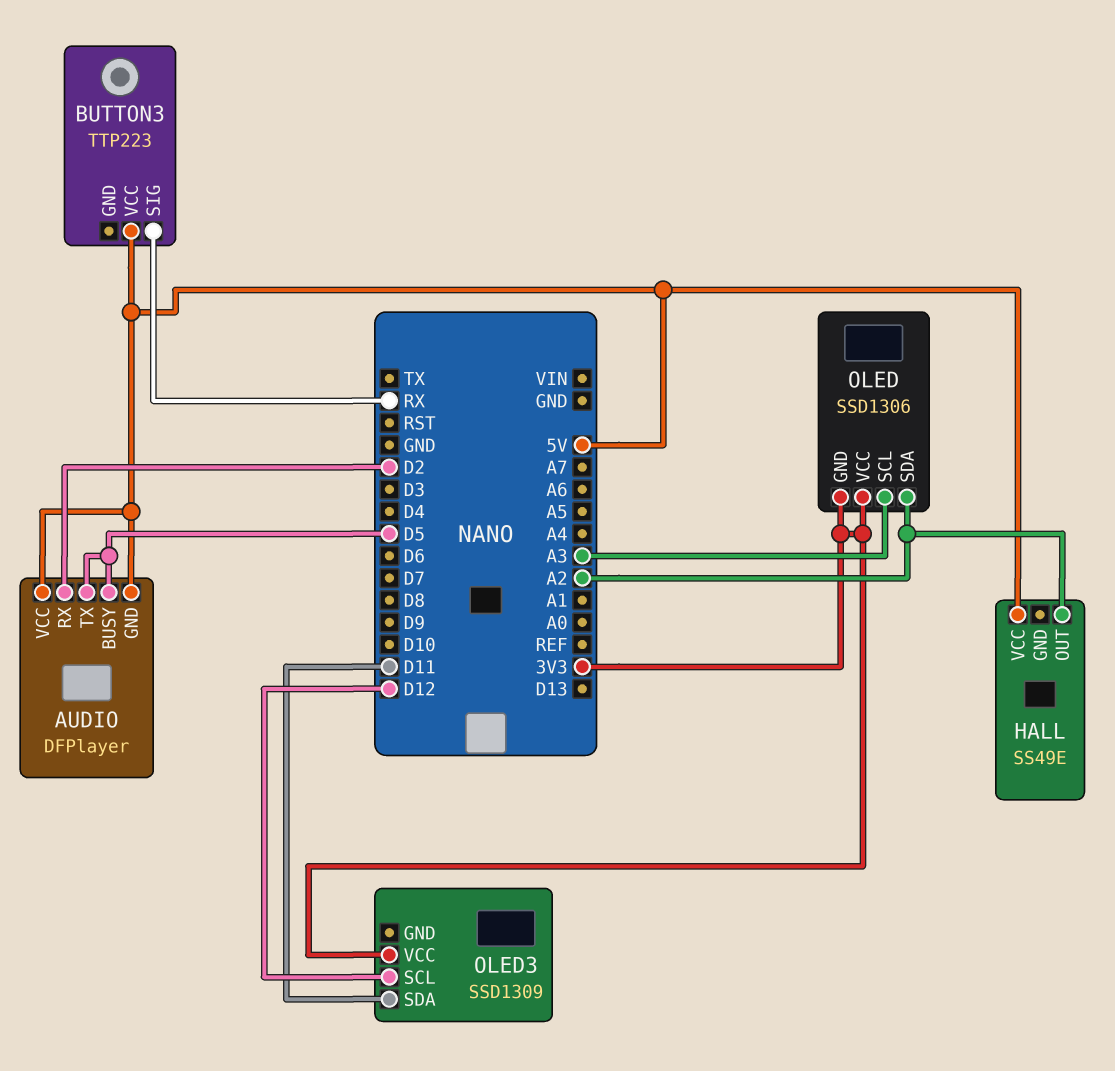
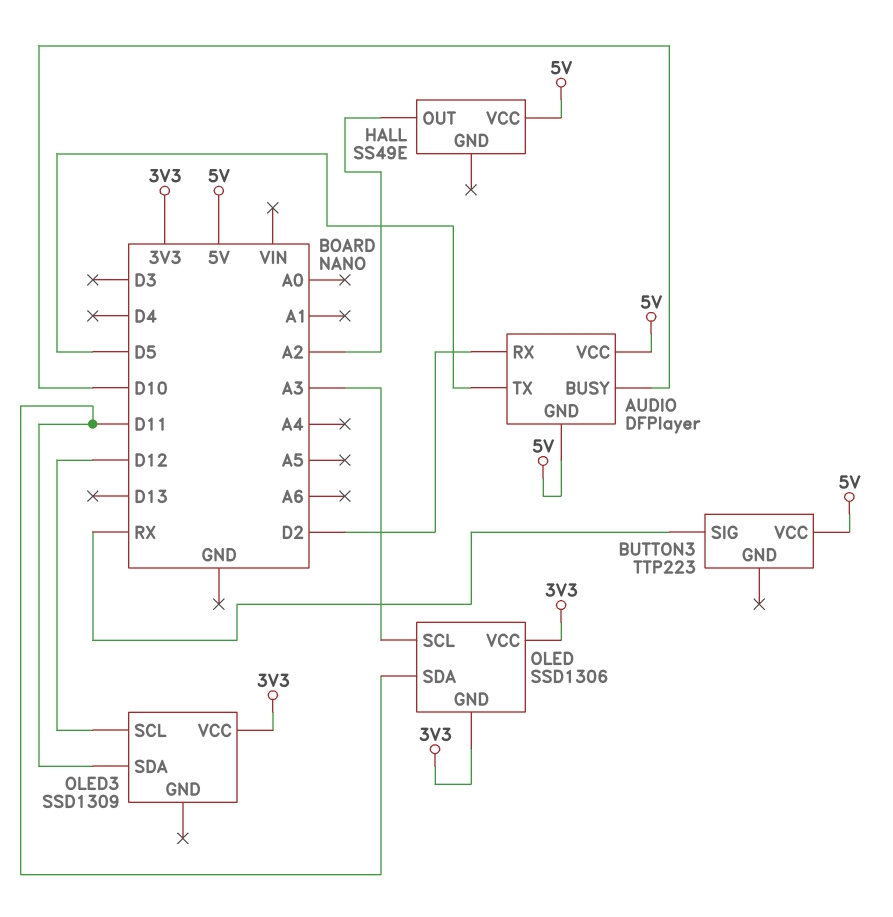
AUDIO pin BUSY: D5 -> D10
OLED pin SDA: A2 -> D11

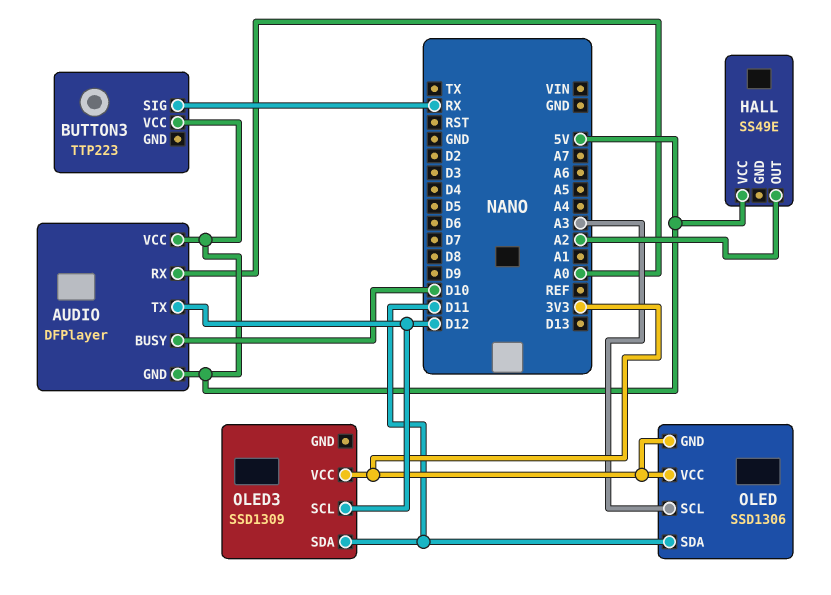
AUDIO pin RX: D2 -> A0
AUDIO pin TX: D5 -> D12

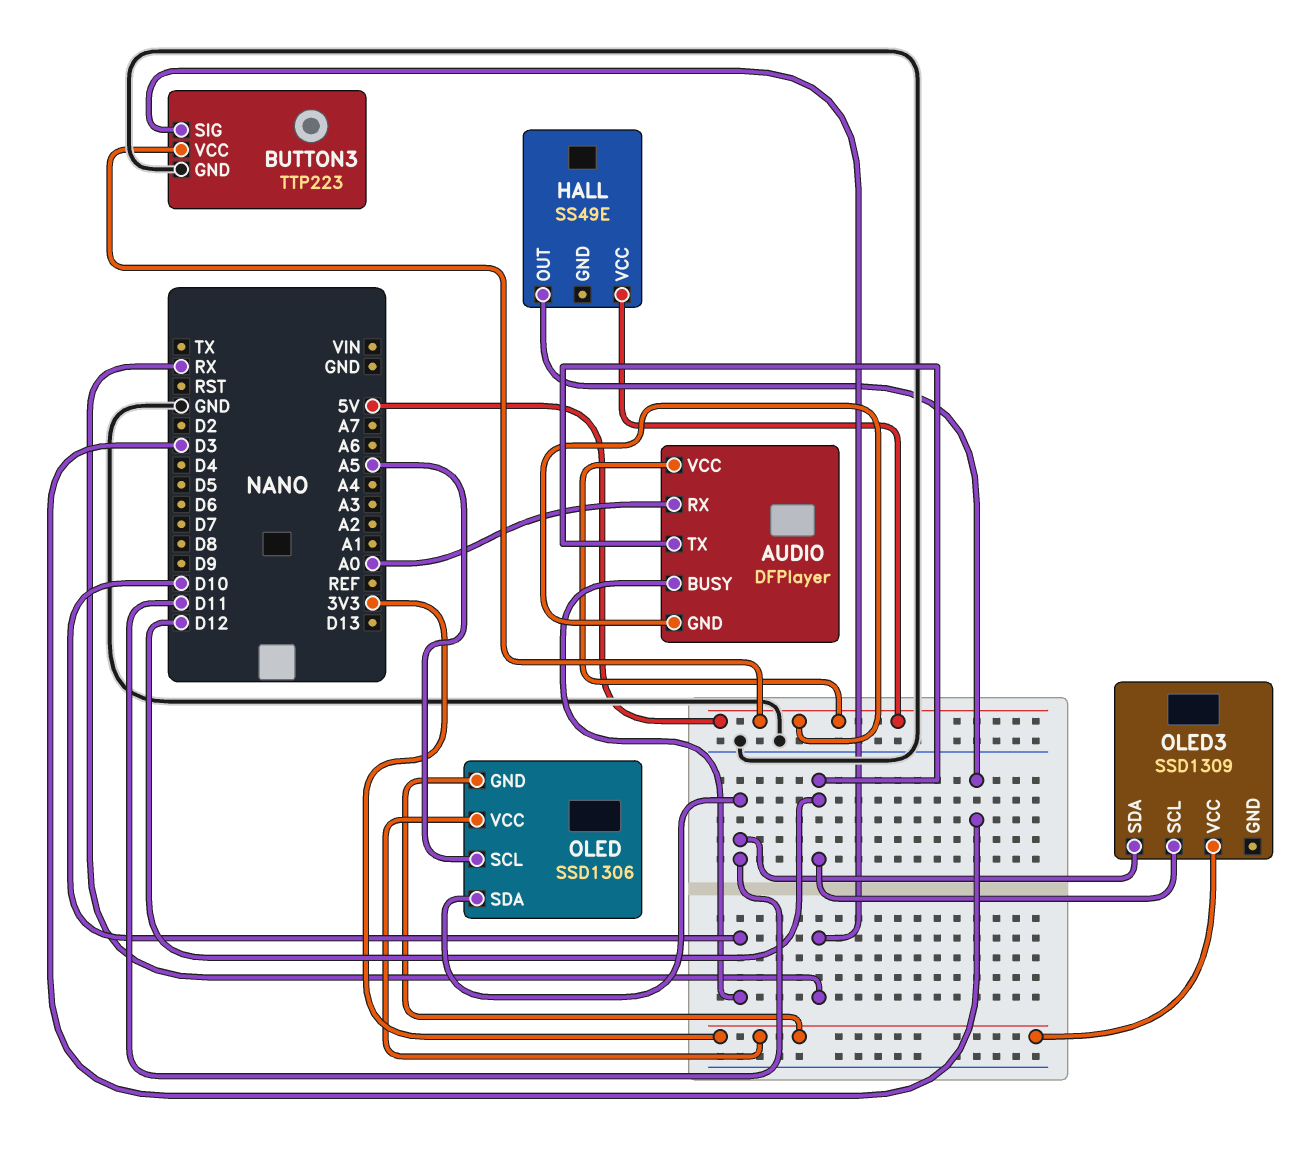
BUTTON3 pin GND: none -> GND
HALL pin OUT: A2 -> D3
OLED pin SCL: A3 -> A5

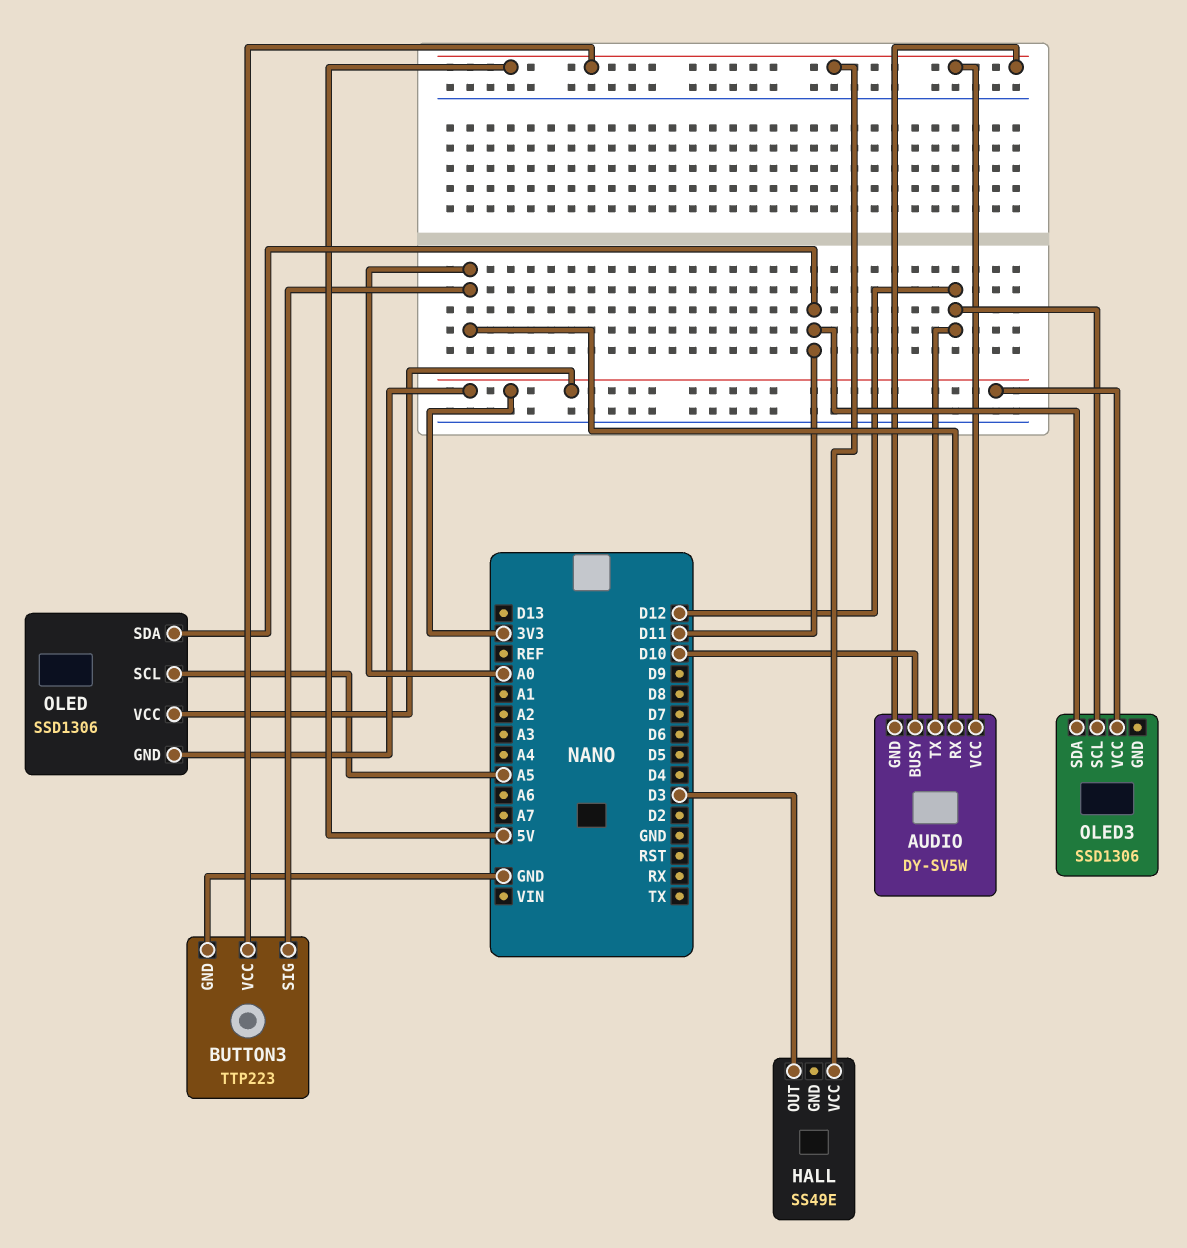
AUDIO: DFPlayer -> DY-SV5W
BUTTON3 pin SIG: RX -> A0
OLED3: SSD1309 -> SSD1306

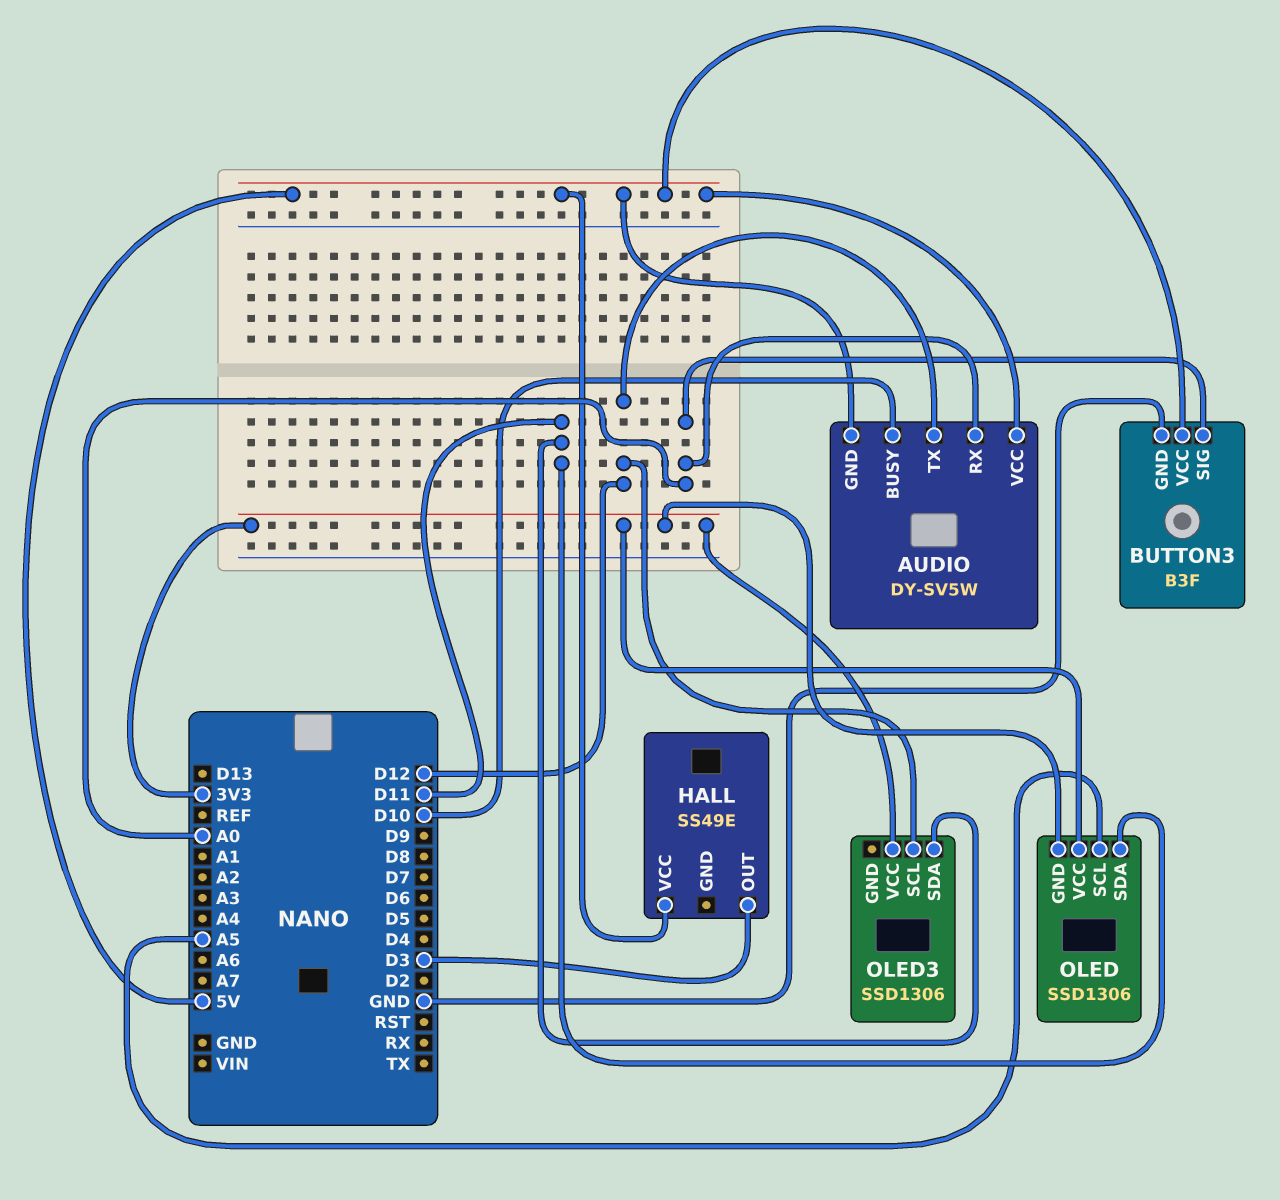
BUTTON3: TTP223 -> B3F

